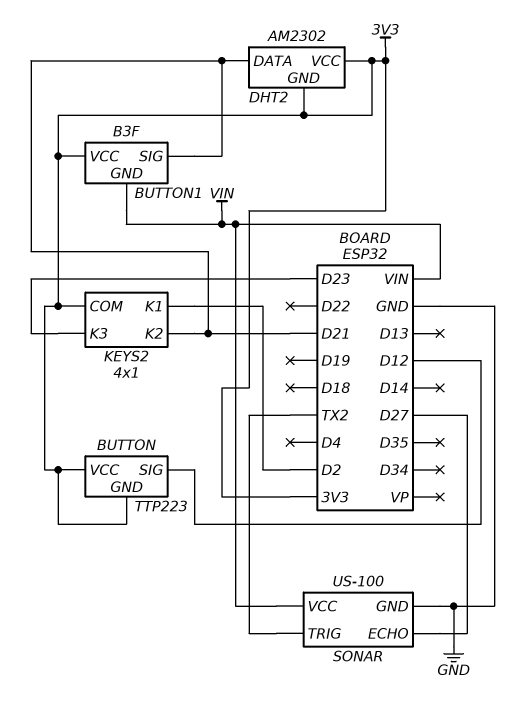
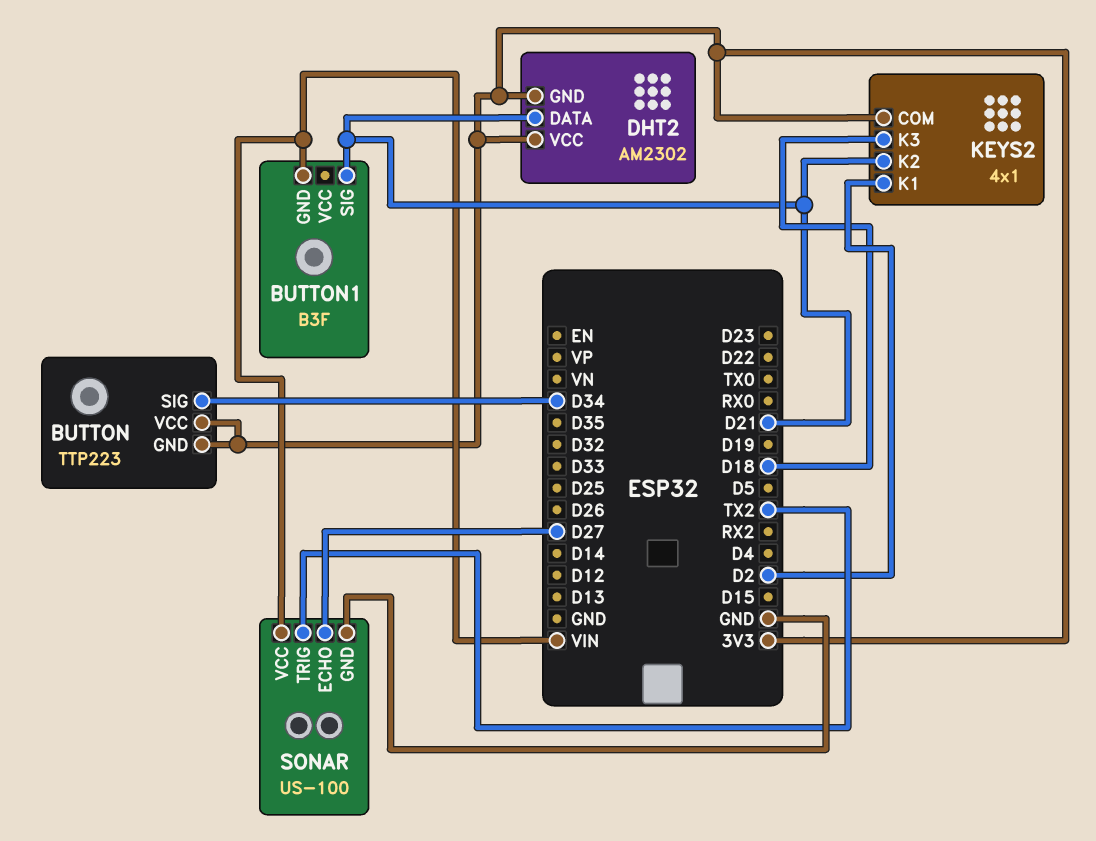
BUTTON pin SIG: D12 -> D34
BUTTON1 pin VCC: 3V3 -> none
KEYS2 pin K3: D23 -> D18

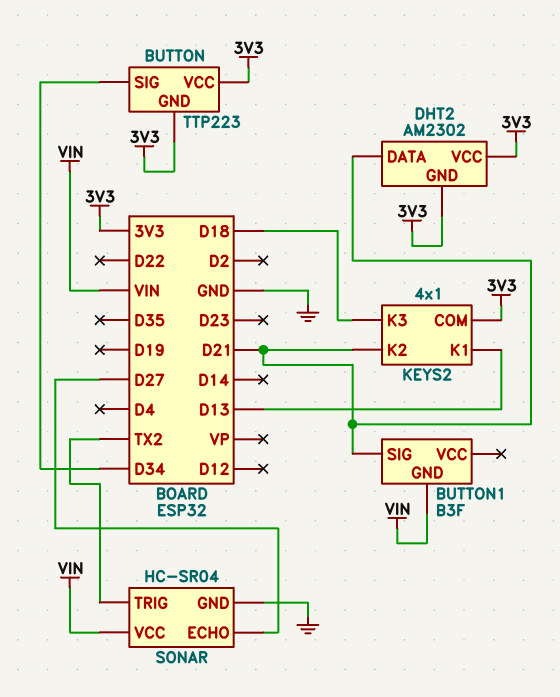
KEYS2 pin K1: D2 -> D13
SONAR: US-100 -> HC-SR04

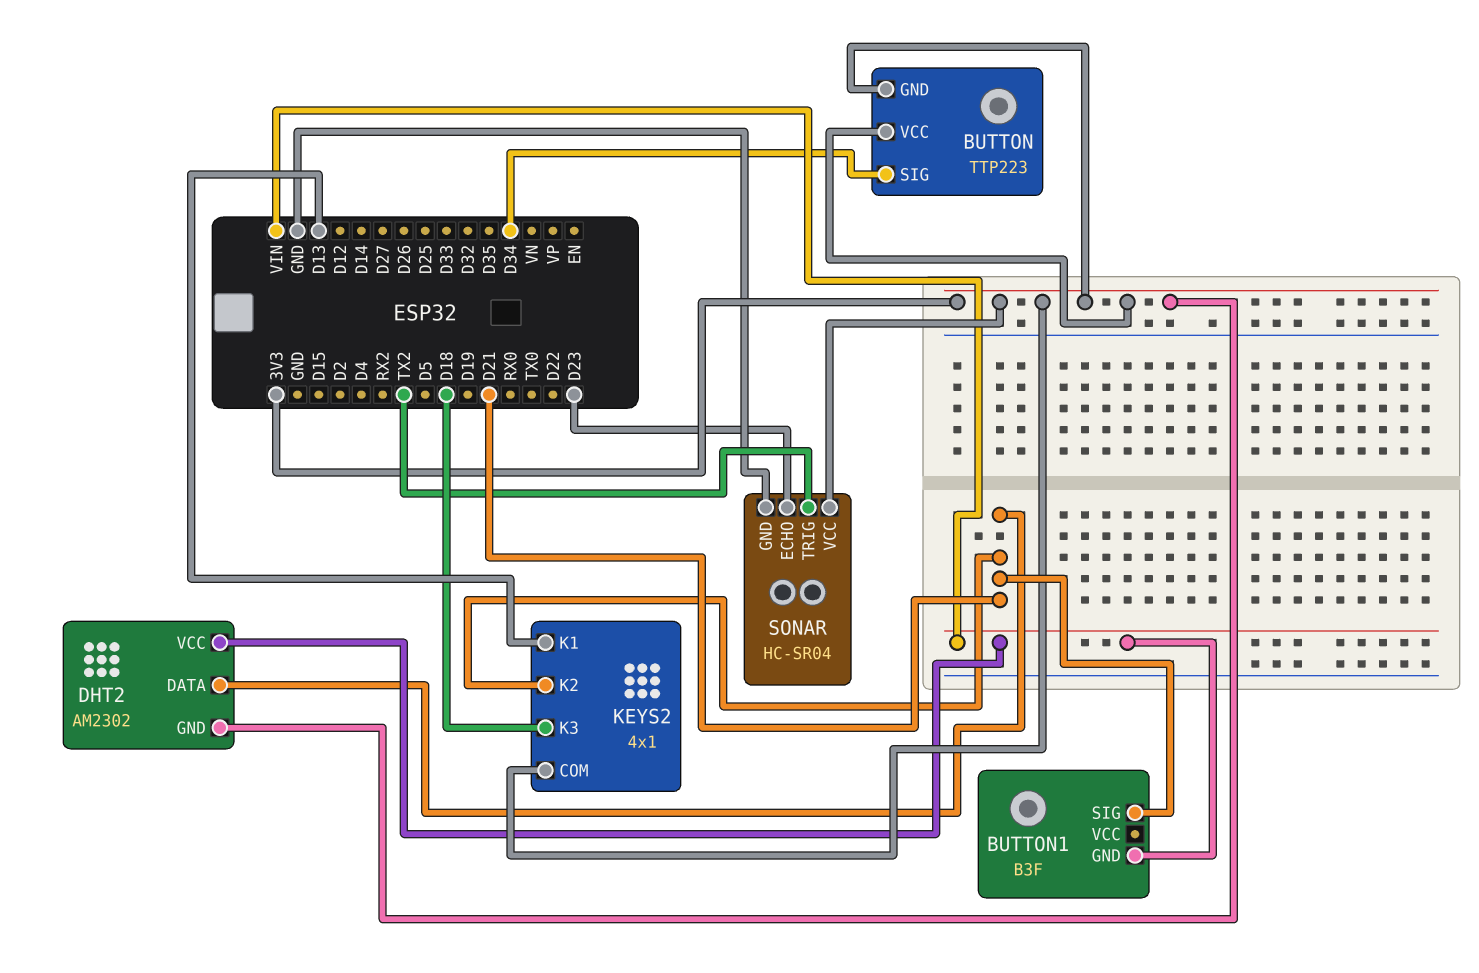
DHT2 pin VCC: 3V3 -> VIN
SONAR pin ECHO: D27 -> D23
SONAR pin VCC: VIN -> 3V3

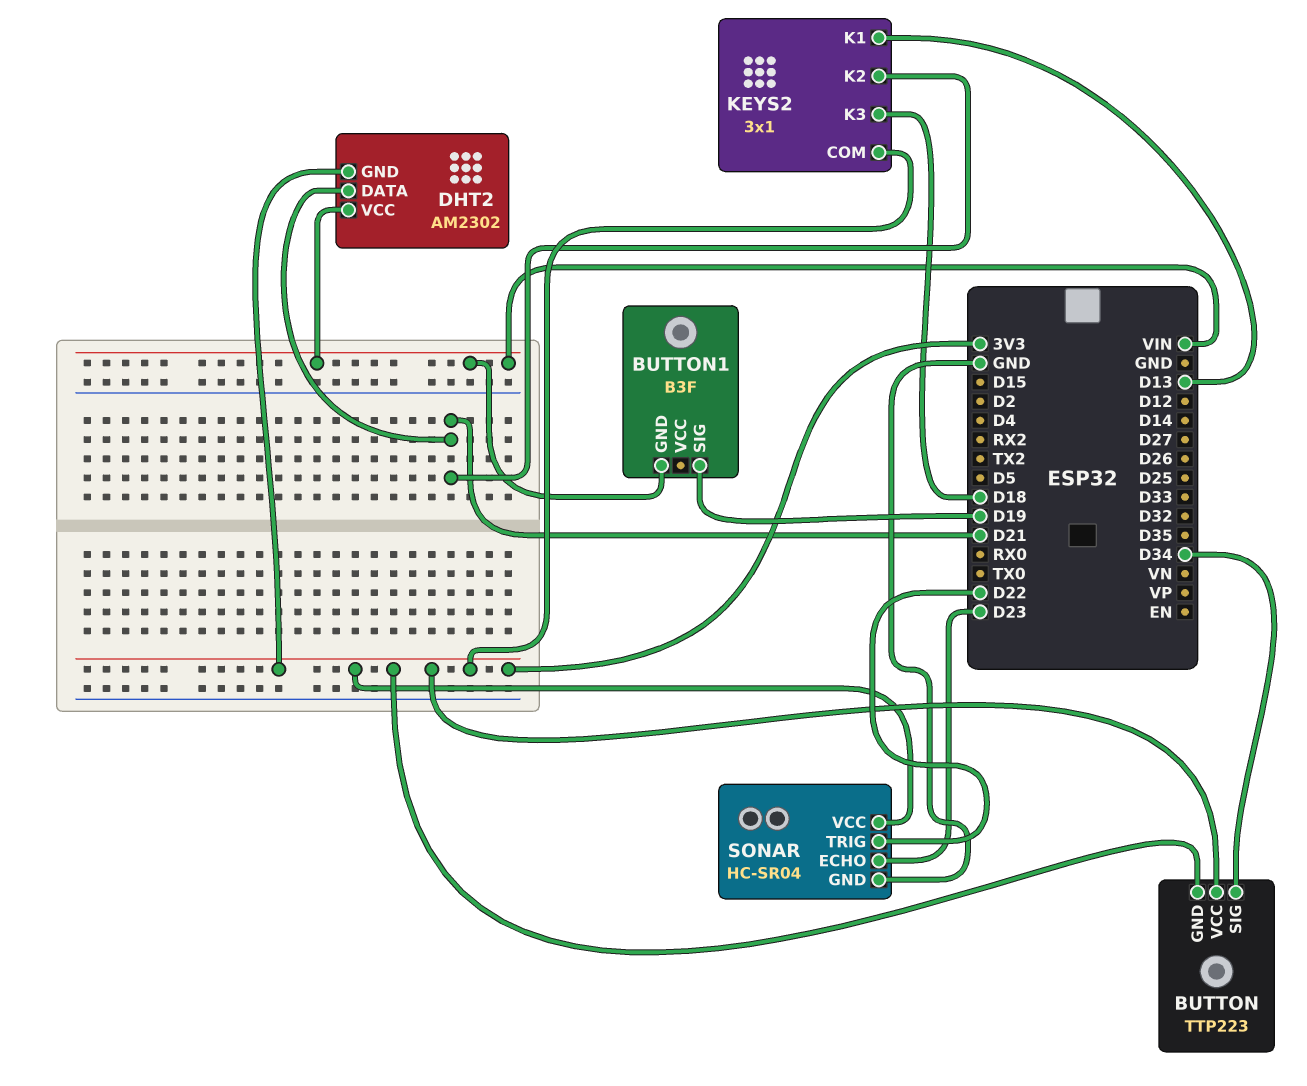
BUTTON1 pin SIG: D21 -> D19
KEYS2: 4x1 -> 3x1
SONAR pin TRIG: TX2 -> D22

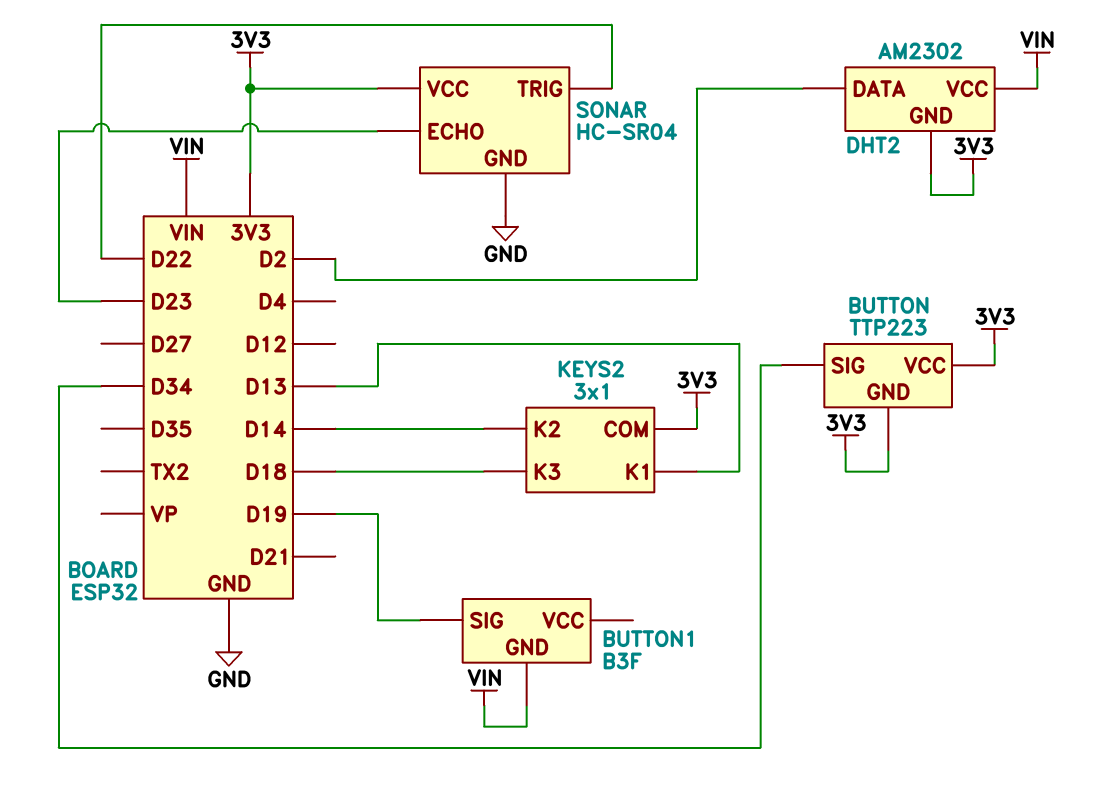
DHT2 pin DATA: D21 -> D2
KEYS2 pin K2: D21 -> D14

